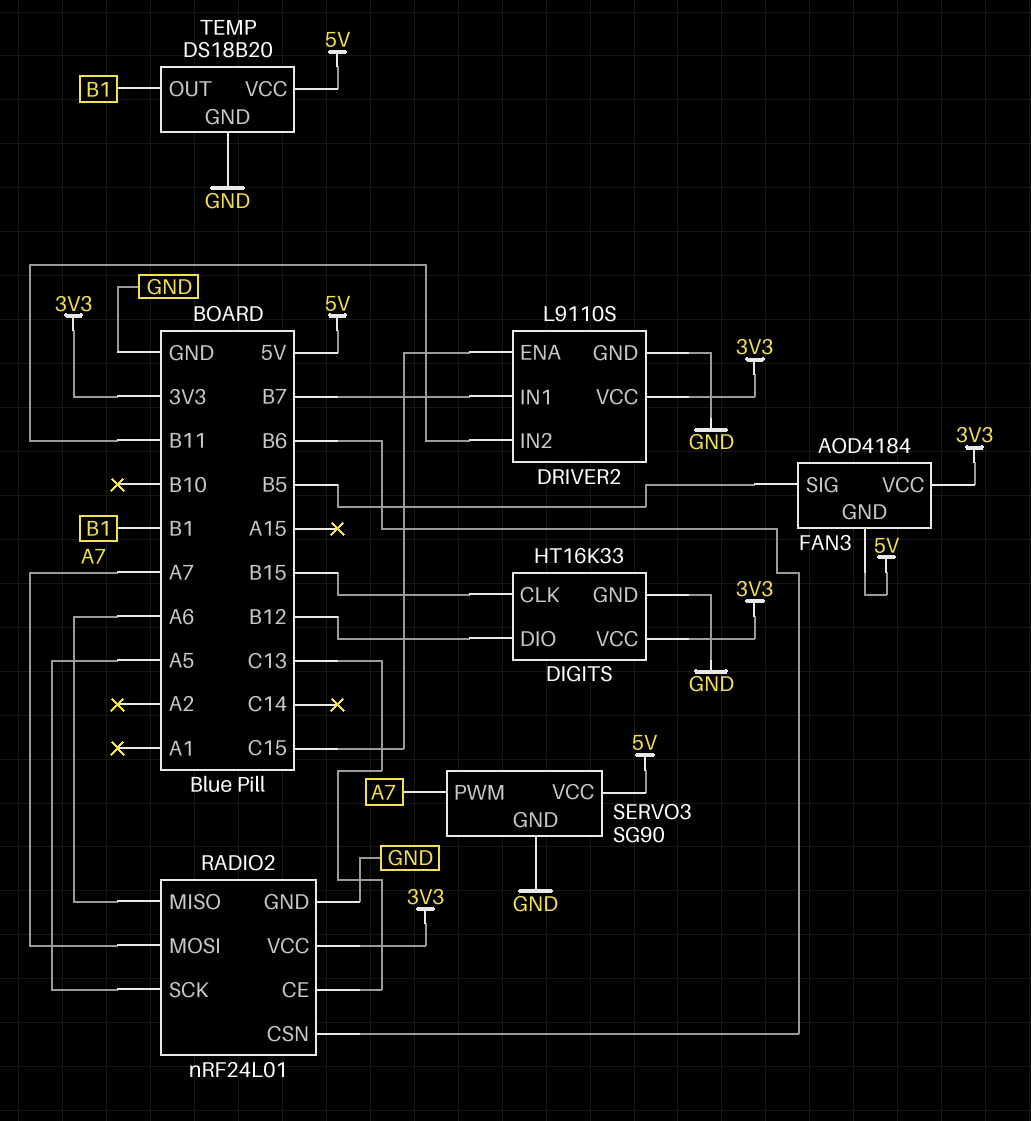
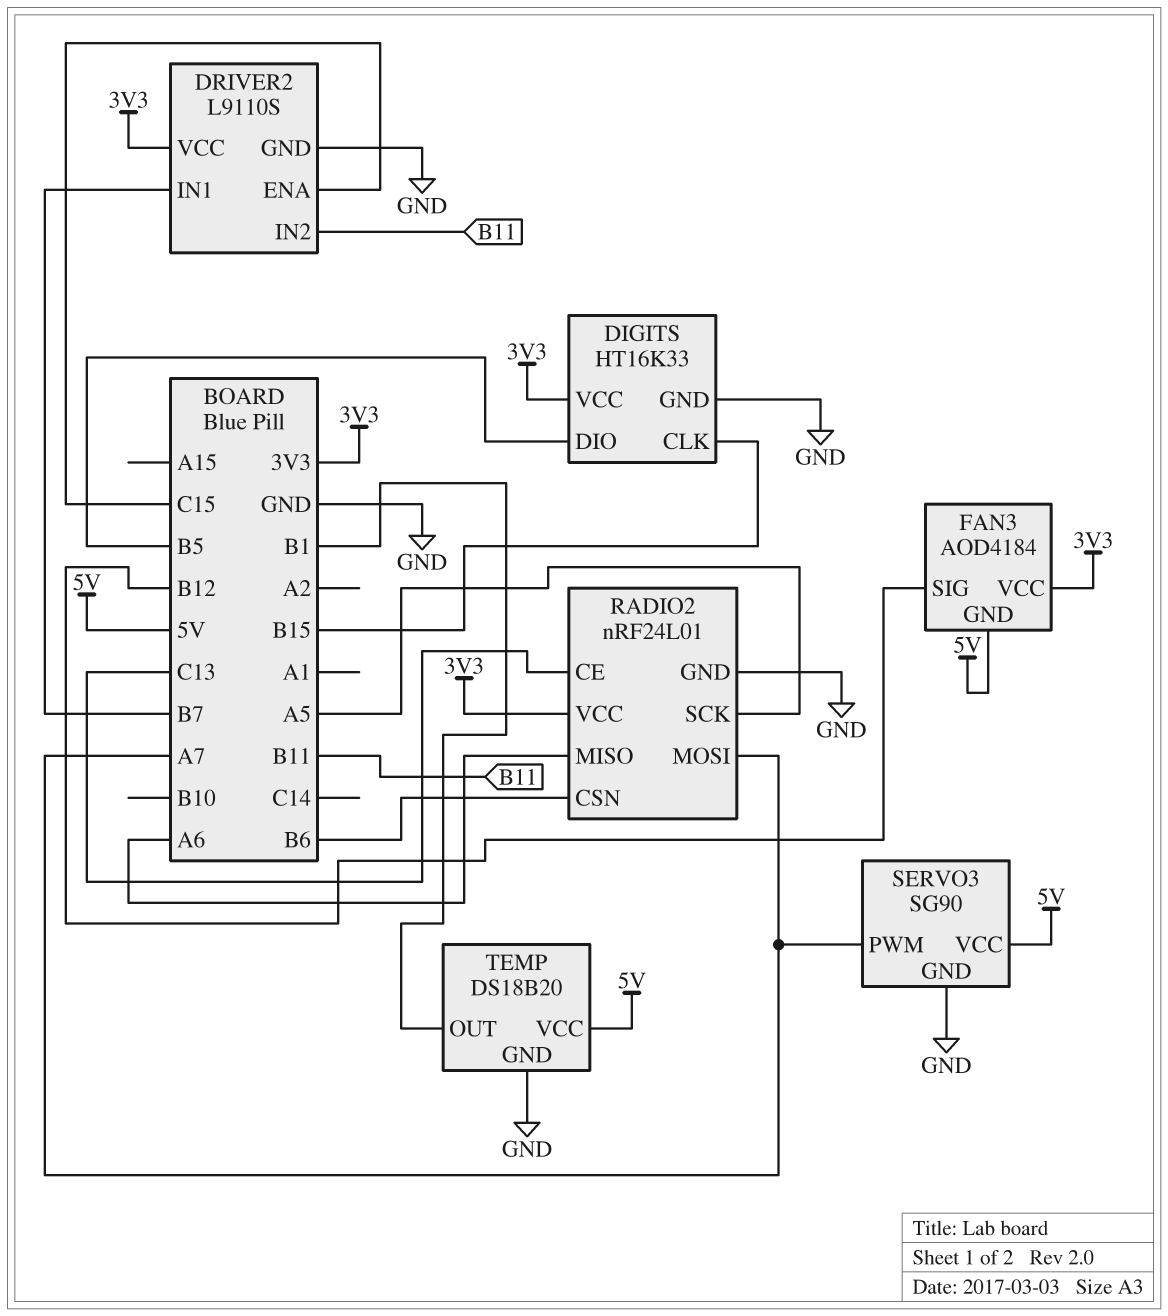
DIGITS pin DIO: B12 -> B5
FAN3 pin SIG: B5 -> B12

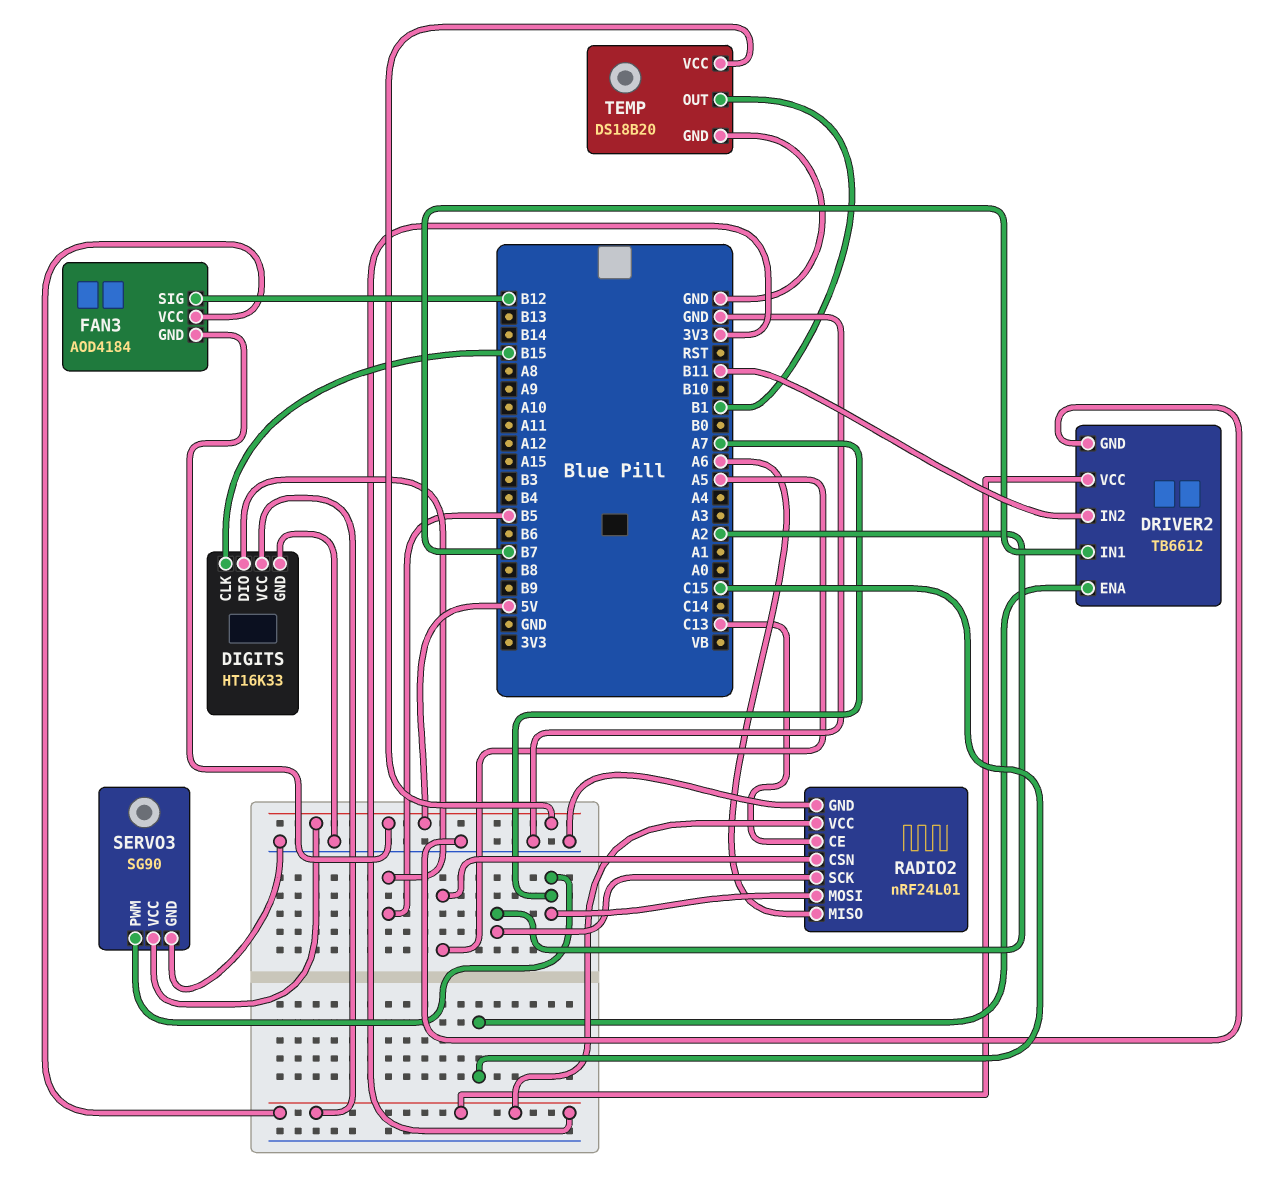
DRIVER2: L9110S -> TB6612
RADIO2 pin CSN: B6 -> A5
RADIO2 pin SCK: A5 -> A2

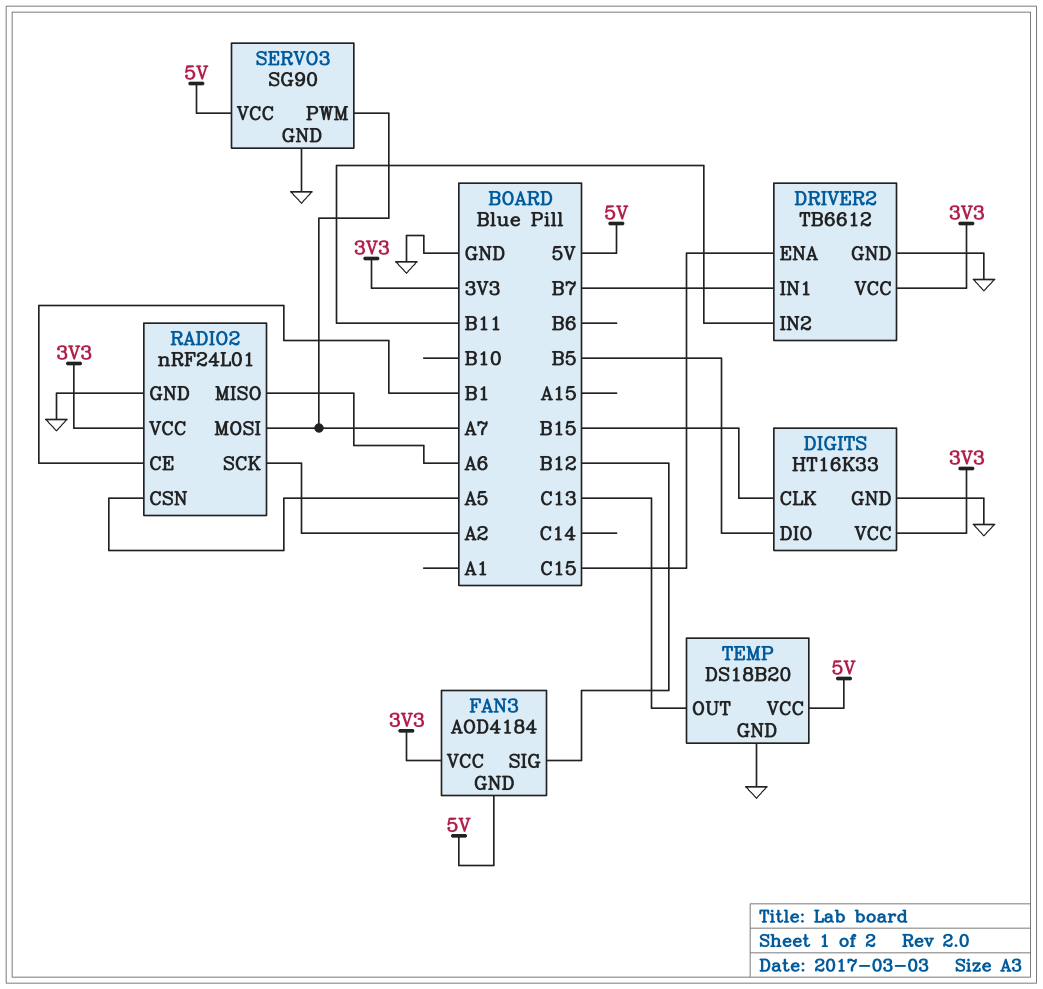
RADIO2 pin CE: C13 -> B1
TEMP pin OUT: B1 -> C13

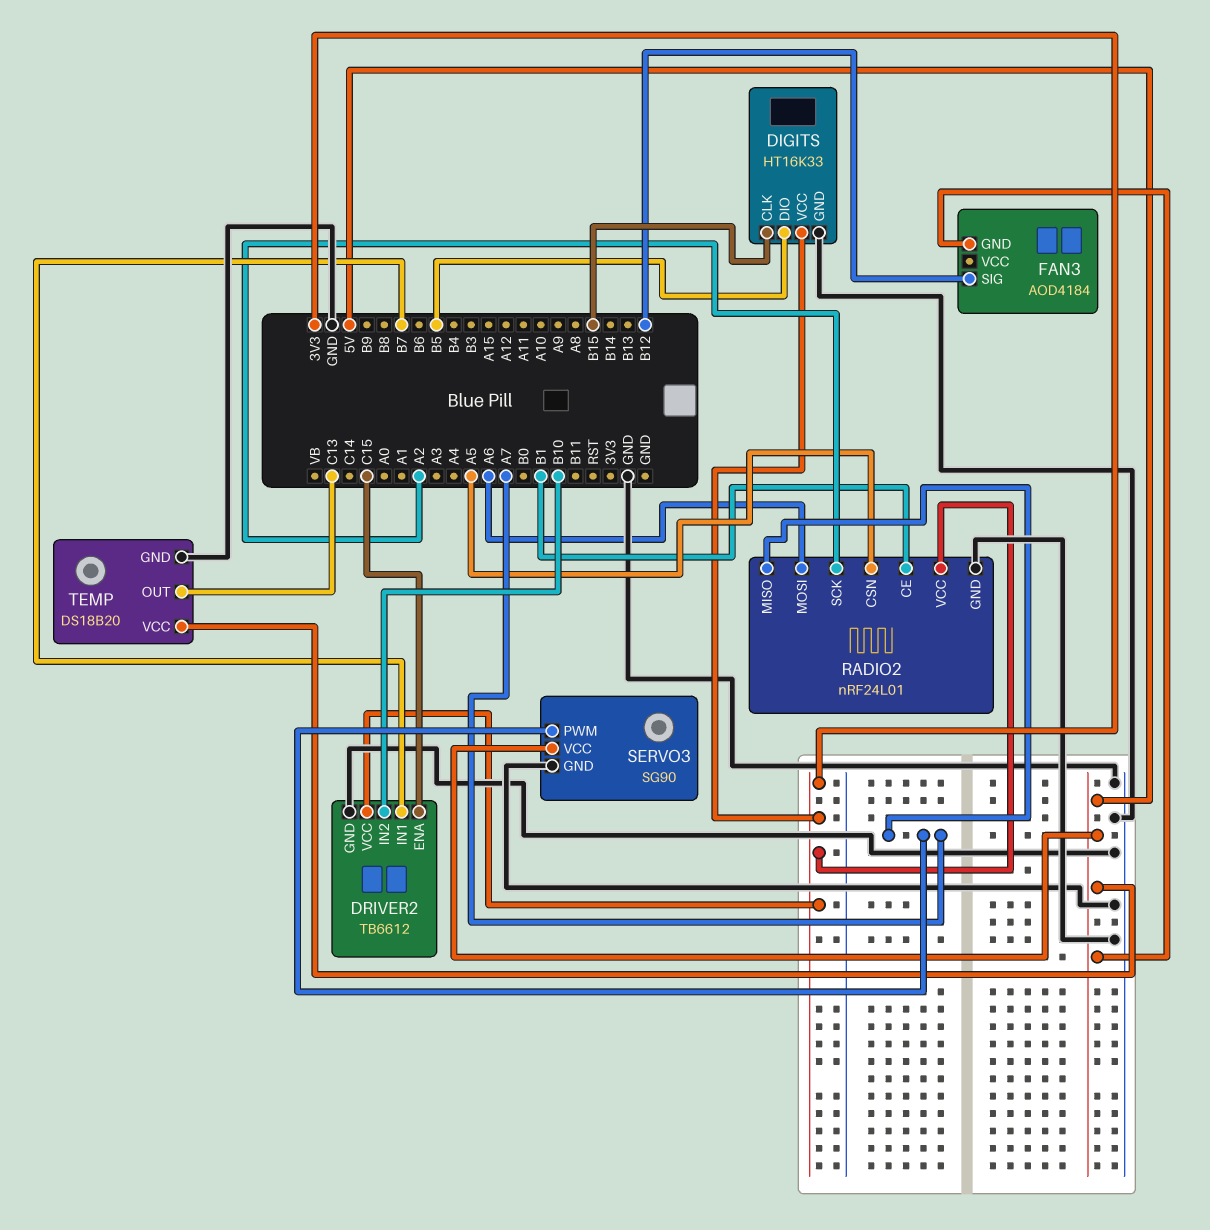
DRIVER2 pin IN2: B11 -> B10
FAN3 pin VCC: 3V3 -> none
RADIO2 pin MISO: A6 -> A7
RADIO2 pin MOSI: A7 -> A6

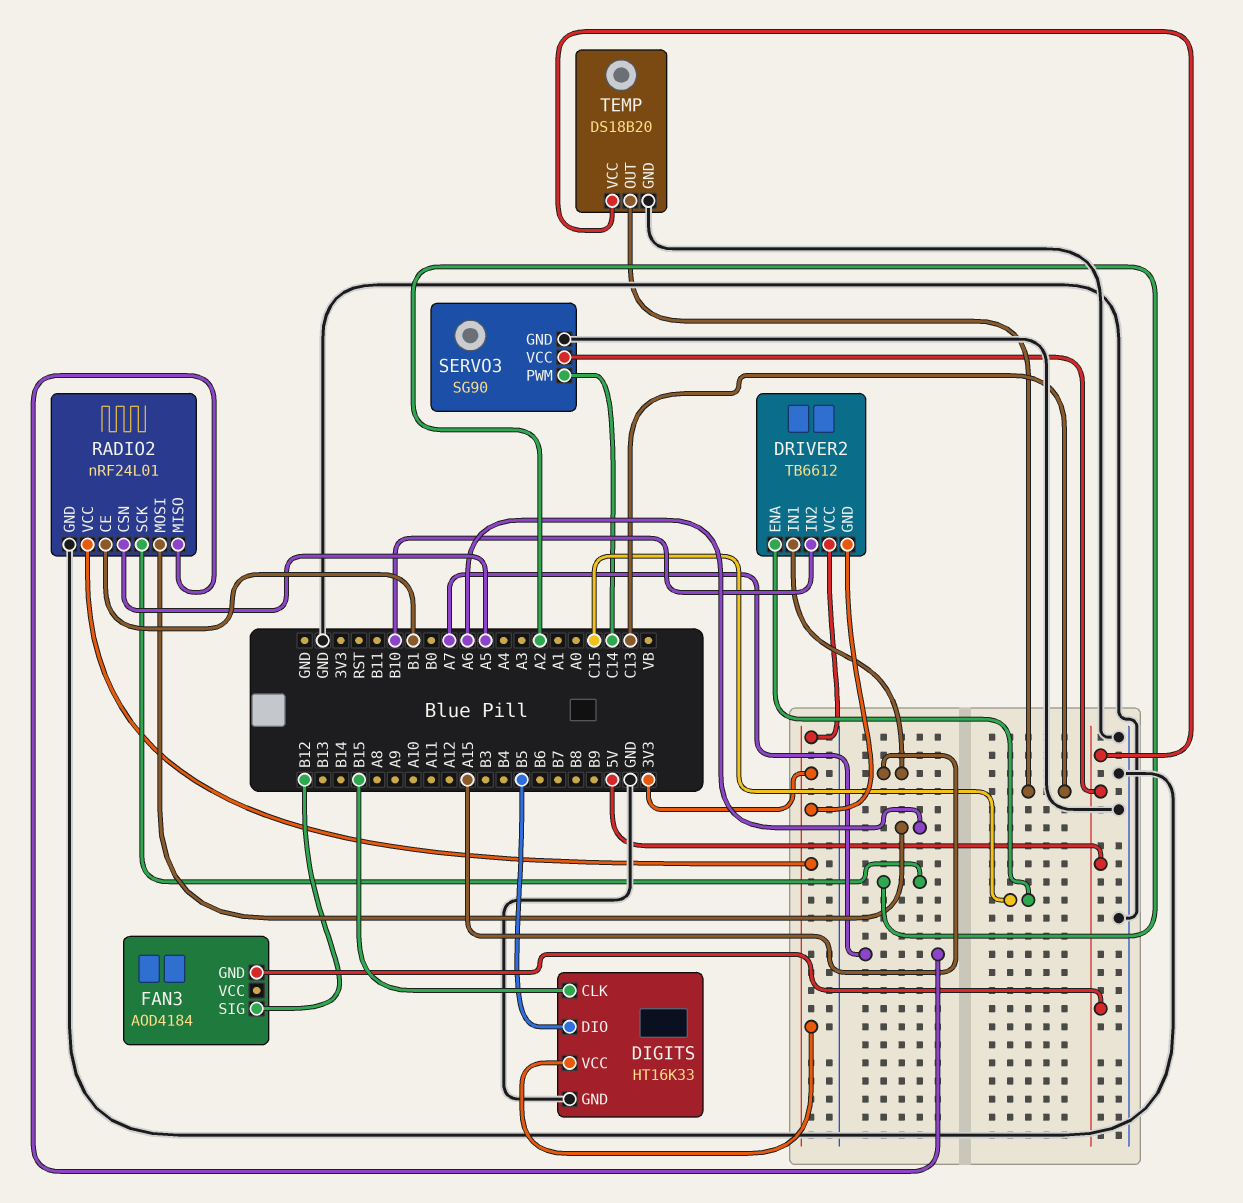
DRIVER2 pin GND: GND -> 3V3
DRIVER2 pin IN1: B7 -> A15
SERVO3 pin PWM: A7 -> C14

